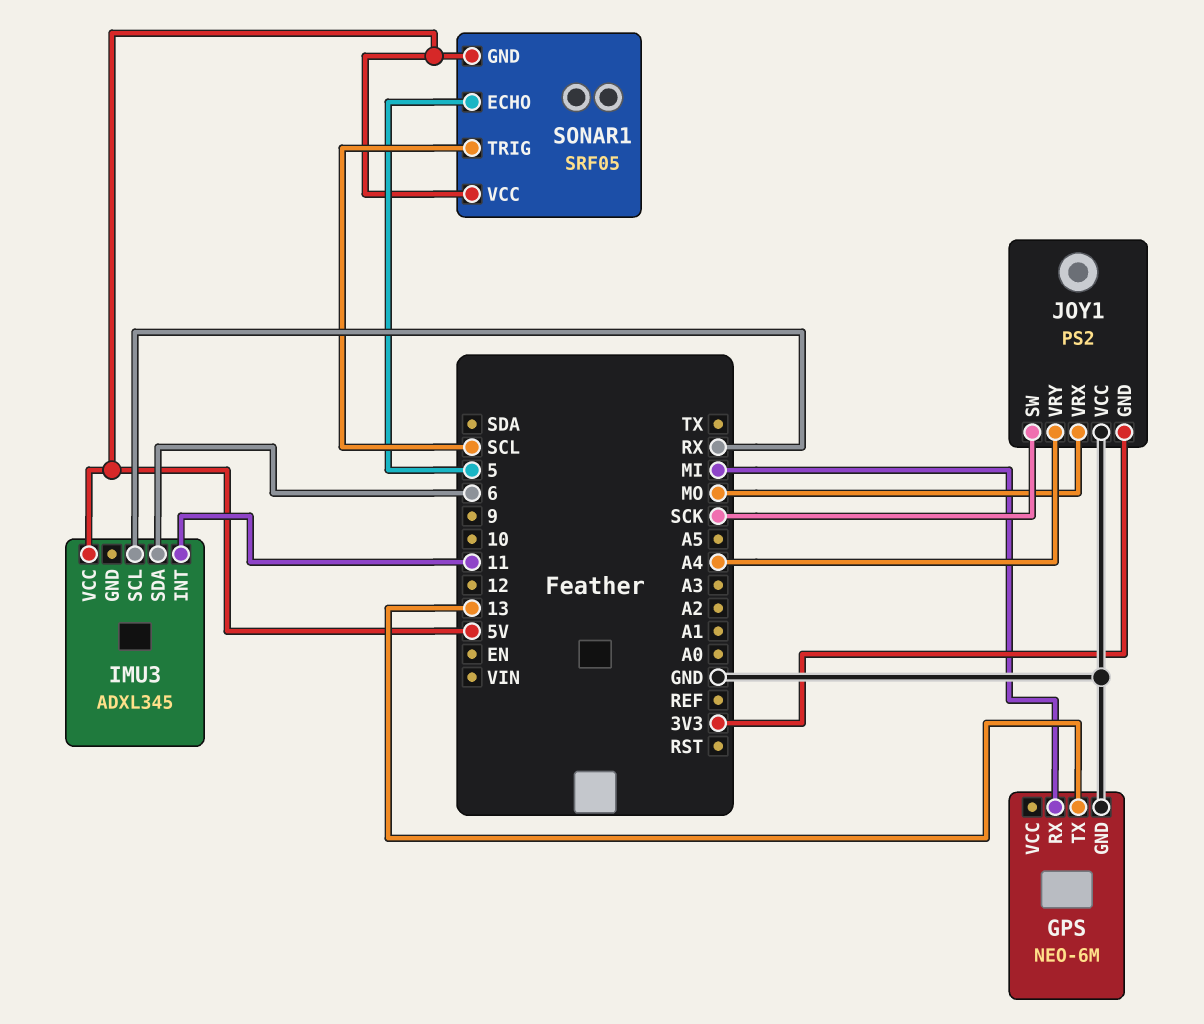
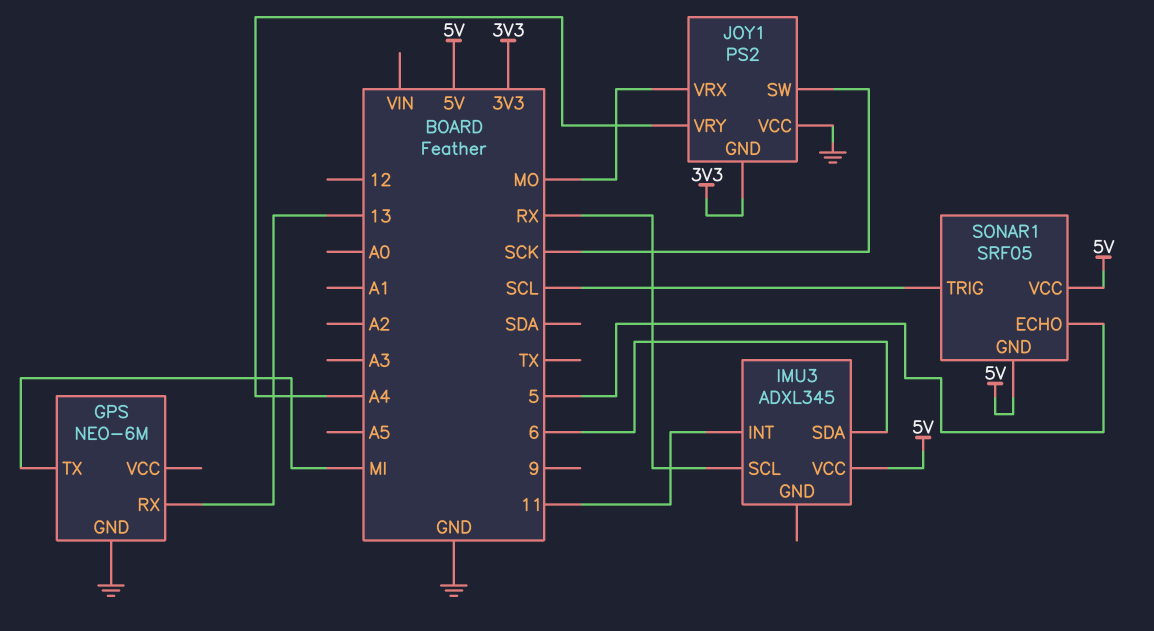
GPS pin RX: MI -> 13
GPS pin TX: 13 -> MI

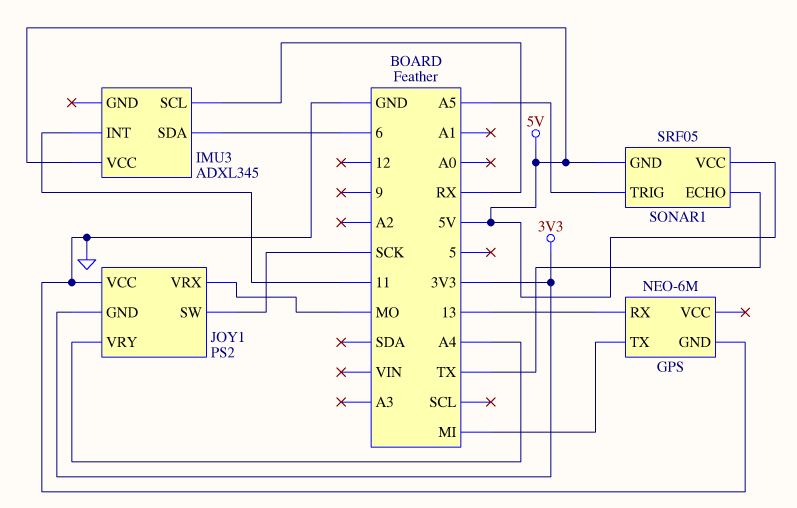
SONAR1 pin ECHO: 5 -> TX
SONAR1 pin TRIG: SCL -> A5

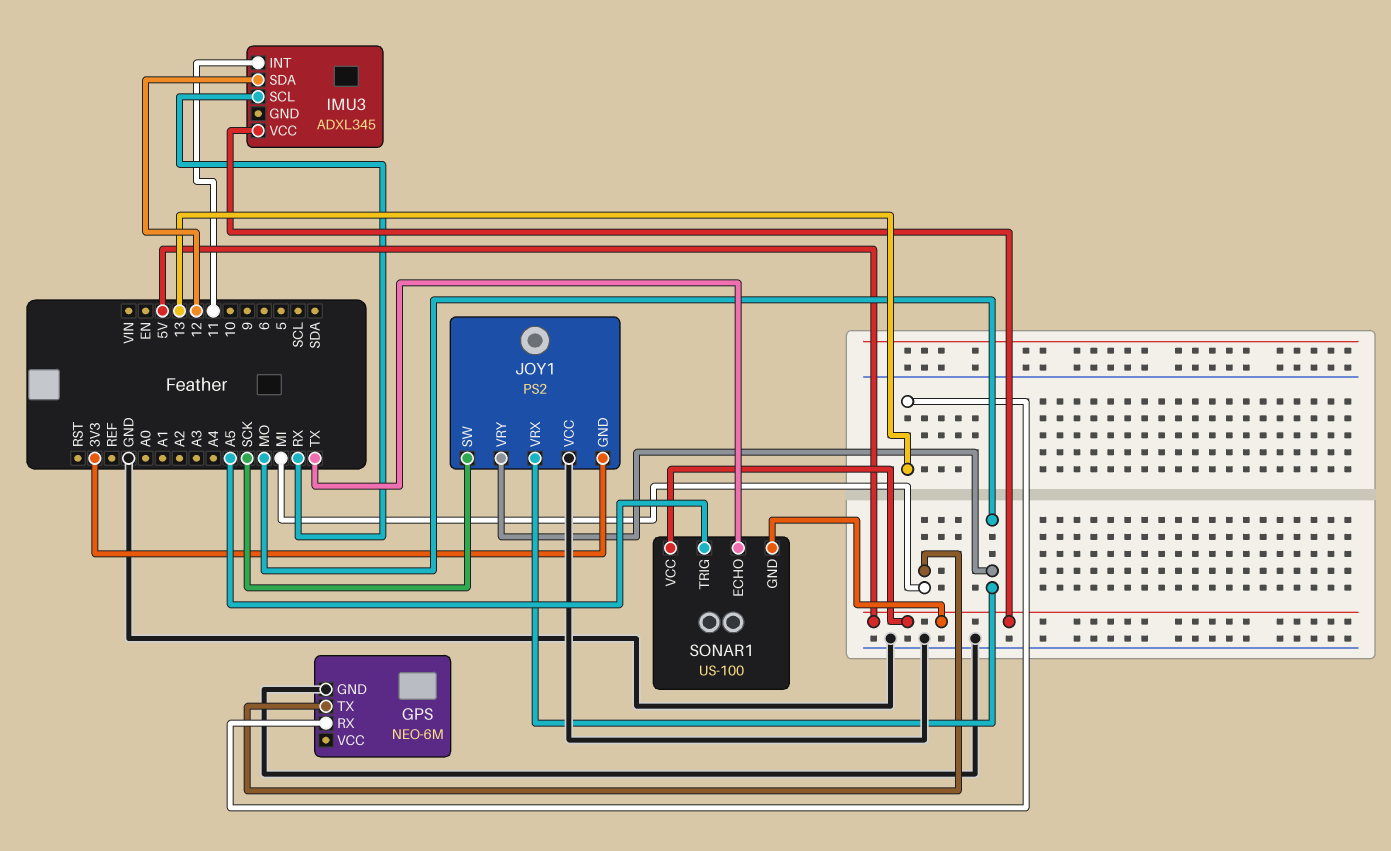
IMU3 pin SDA: 6 -> 12
JOY1 pin VRY: A4 -> MO
SONAR1: SRF05 -> US-100

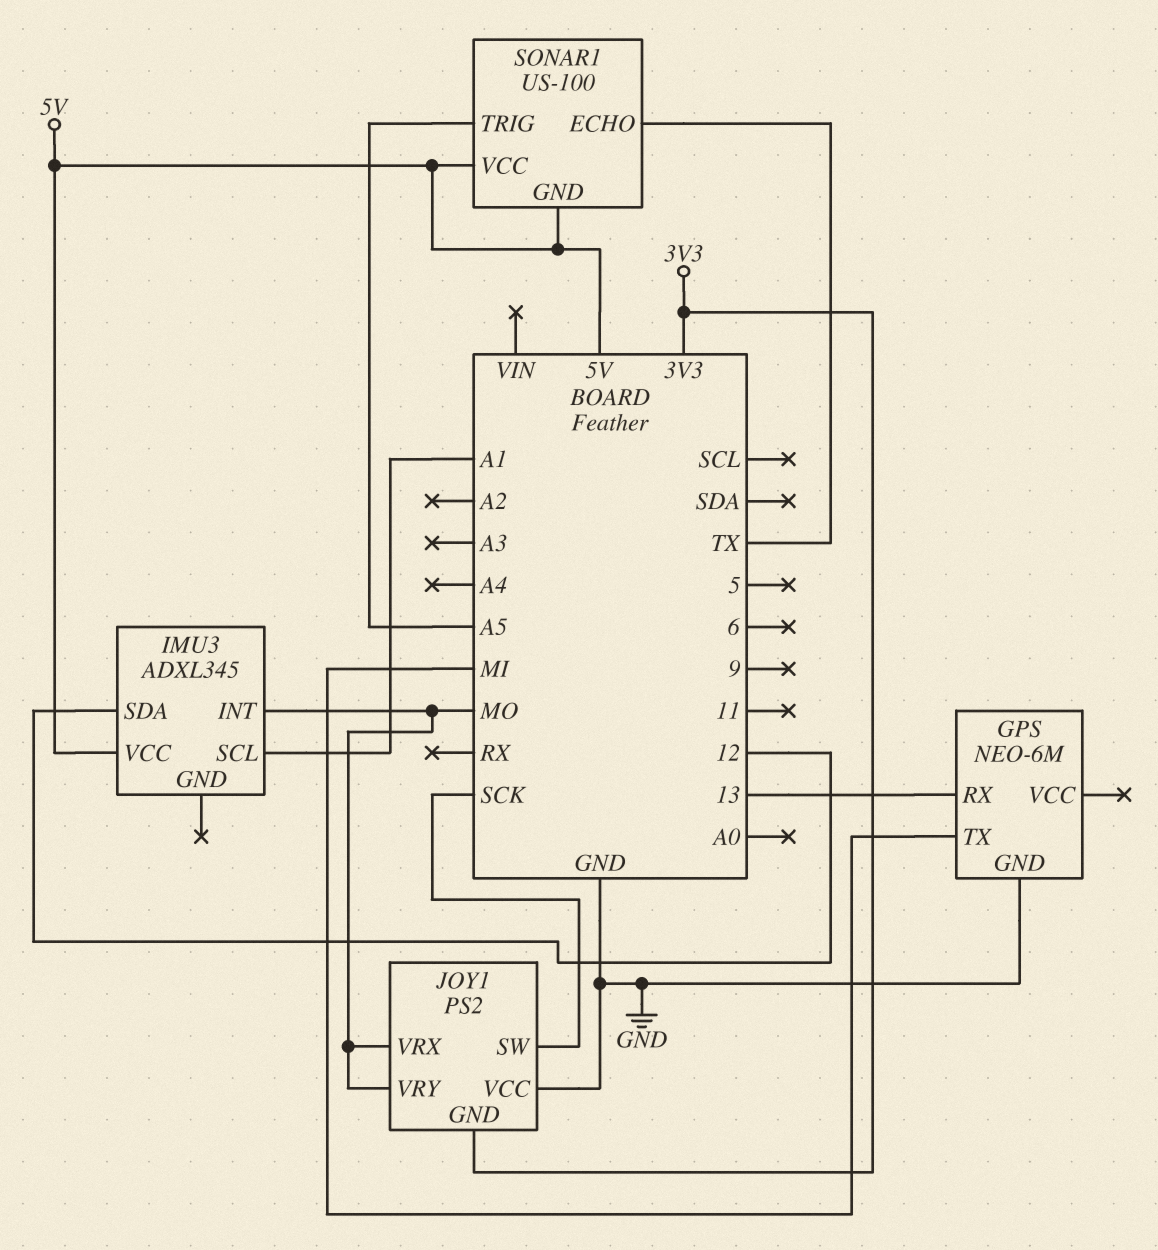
IMU3 pin INT: 11 -> MO
IMU3 pin SCL: RX -> A1

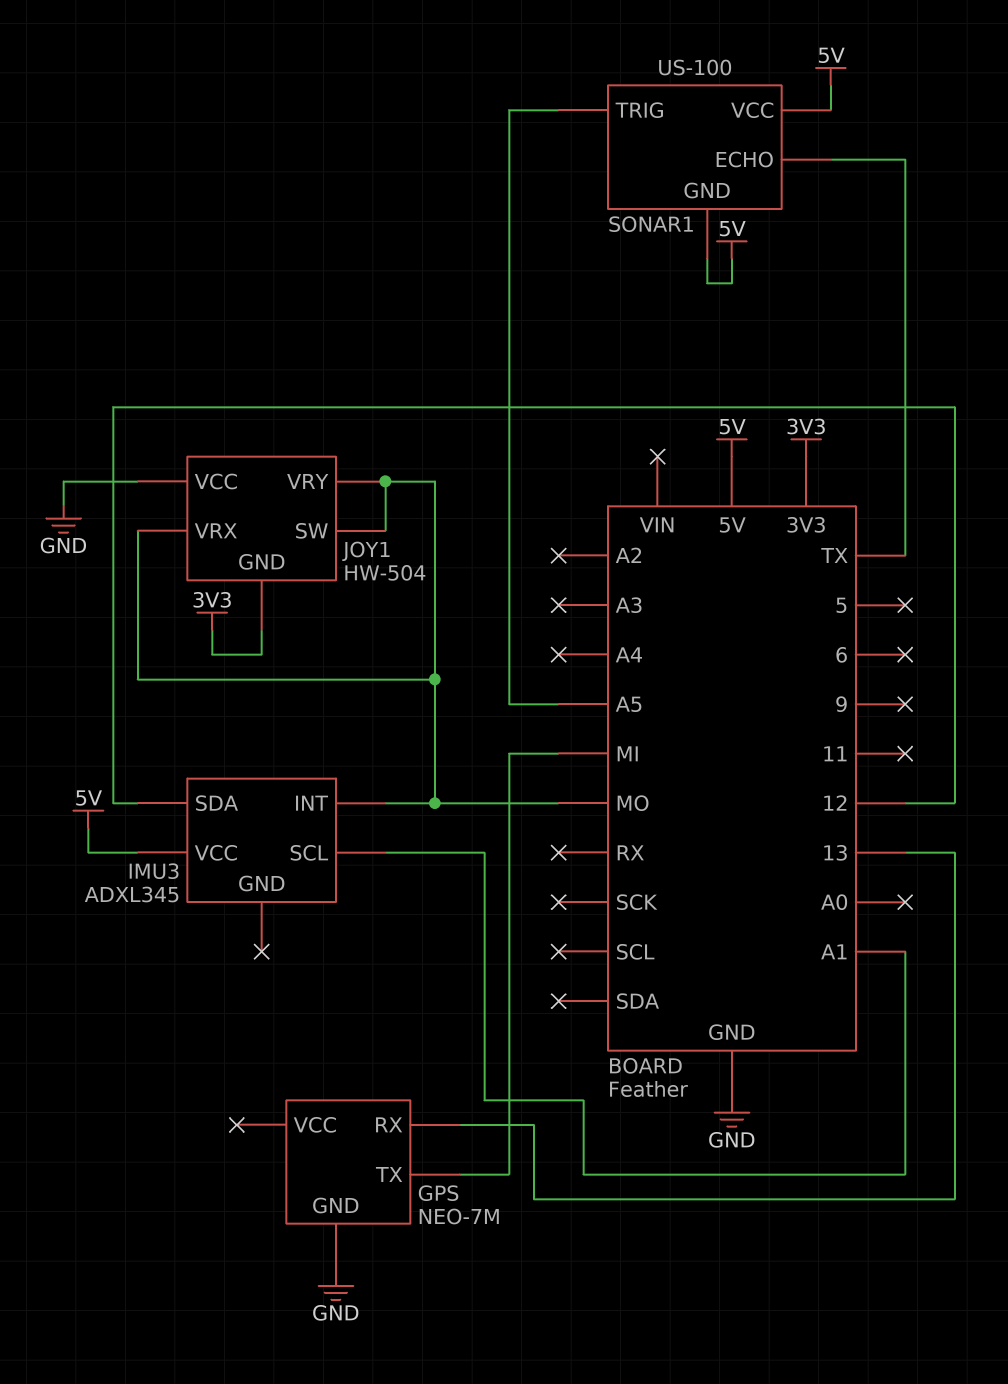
GPS: NEO-6M -> NEO-7M
JOY1: PS2 -> HW-504
JOY1 pin SW: SCK -> MO

